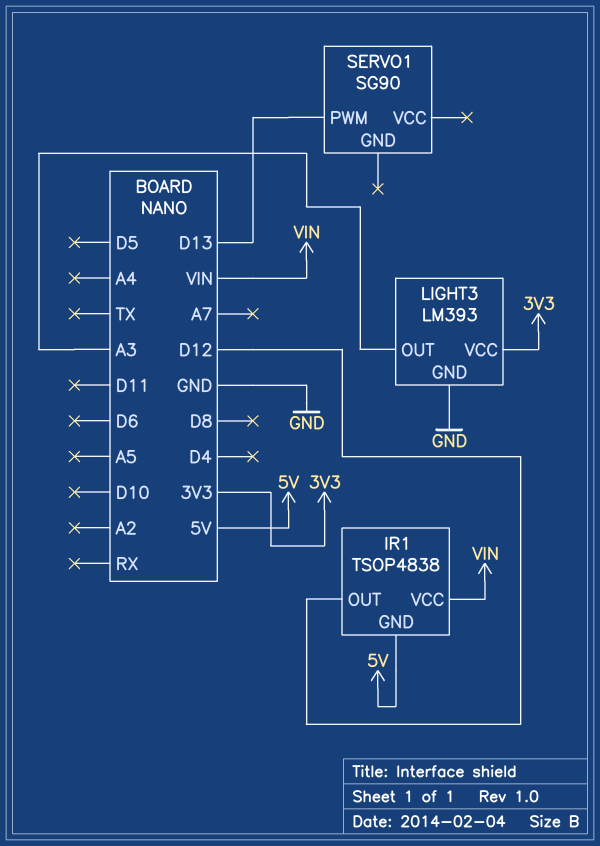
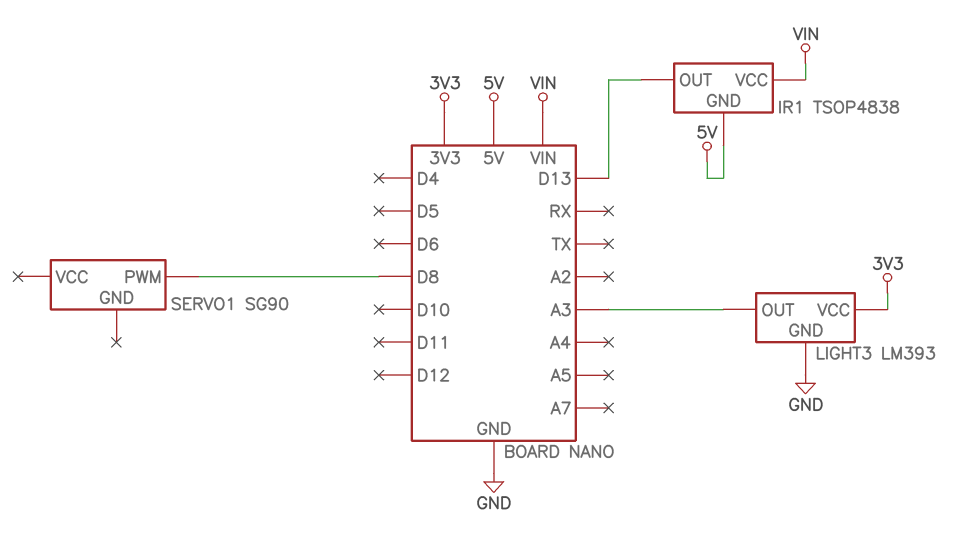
IR1 pin OUT: D12 -> D13
SERVO1 pin PWM: D13 -> D8

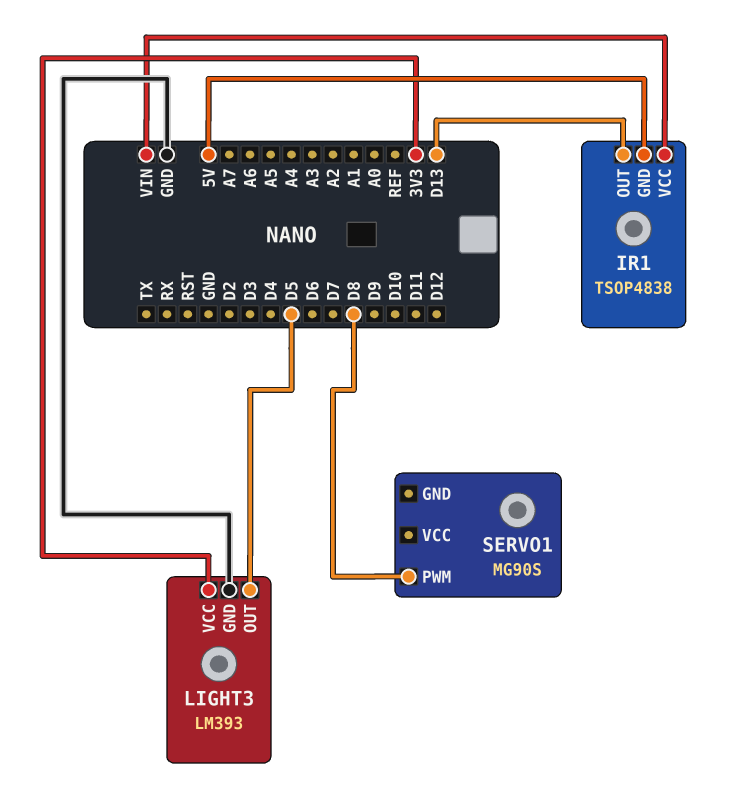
LIGHT3 pin OUT: A3 -> D5
SERVO1: SG90 -> MG90S

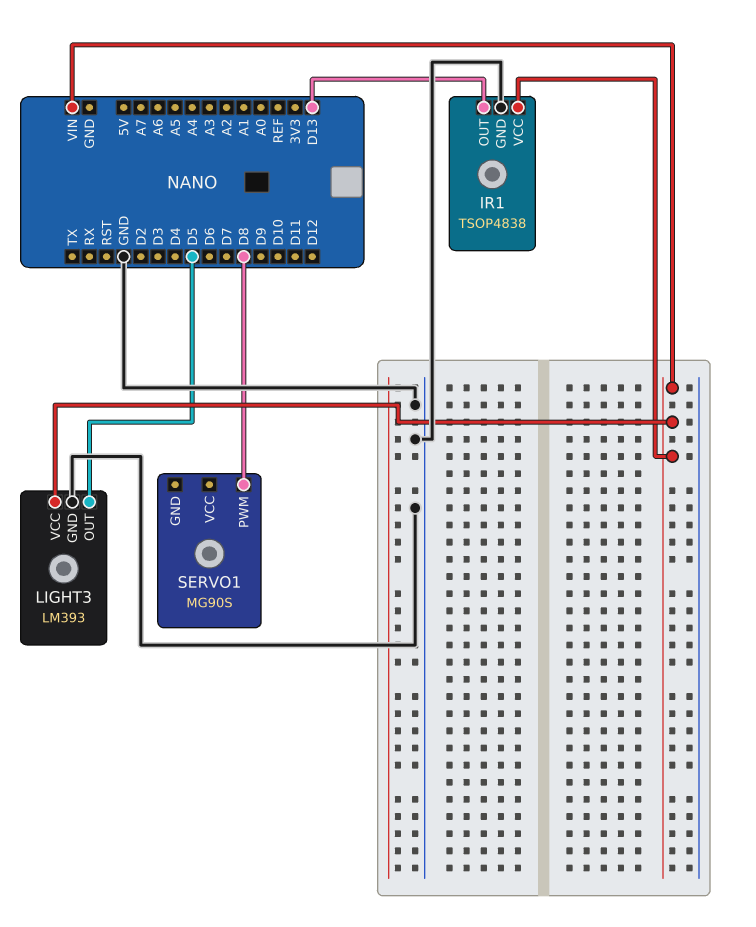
IR1 pin GND: 5V -> GND
LIGHT3 pin VCC: 3V3 -> VIN

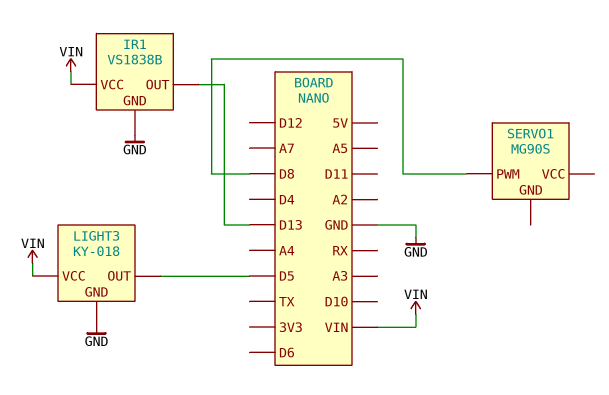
IR1: TSOP4838 -> VS1838B
LIGHT3: LM393 -> KY-018

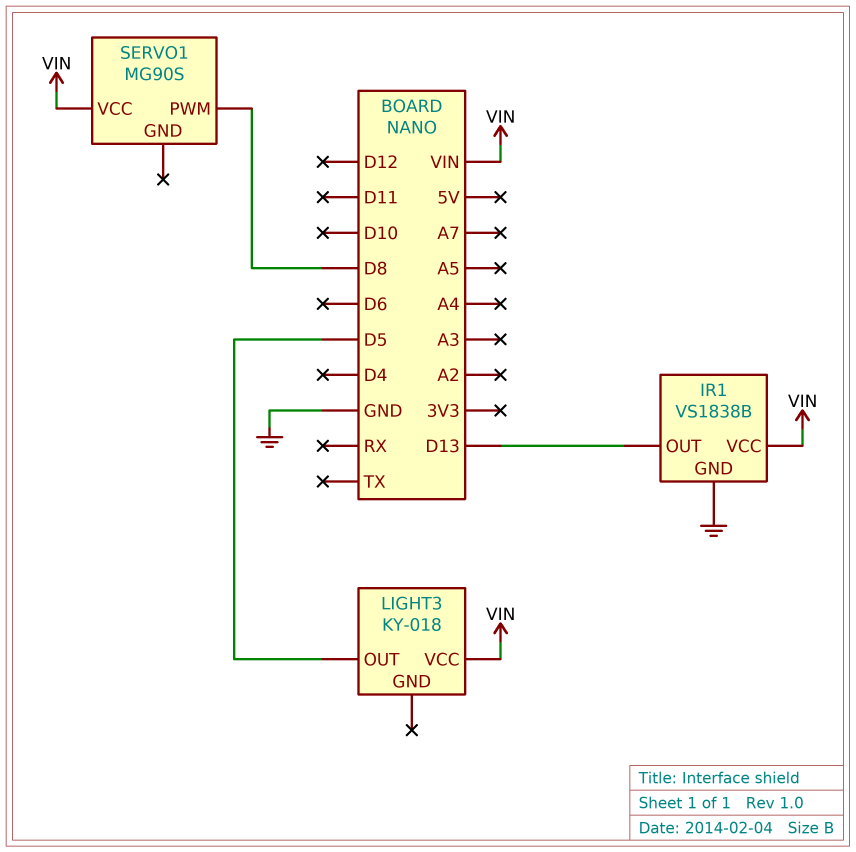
LIGHT3 pin GND: GND -> none
SERVO1 pin VCC: none -> VIN

